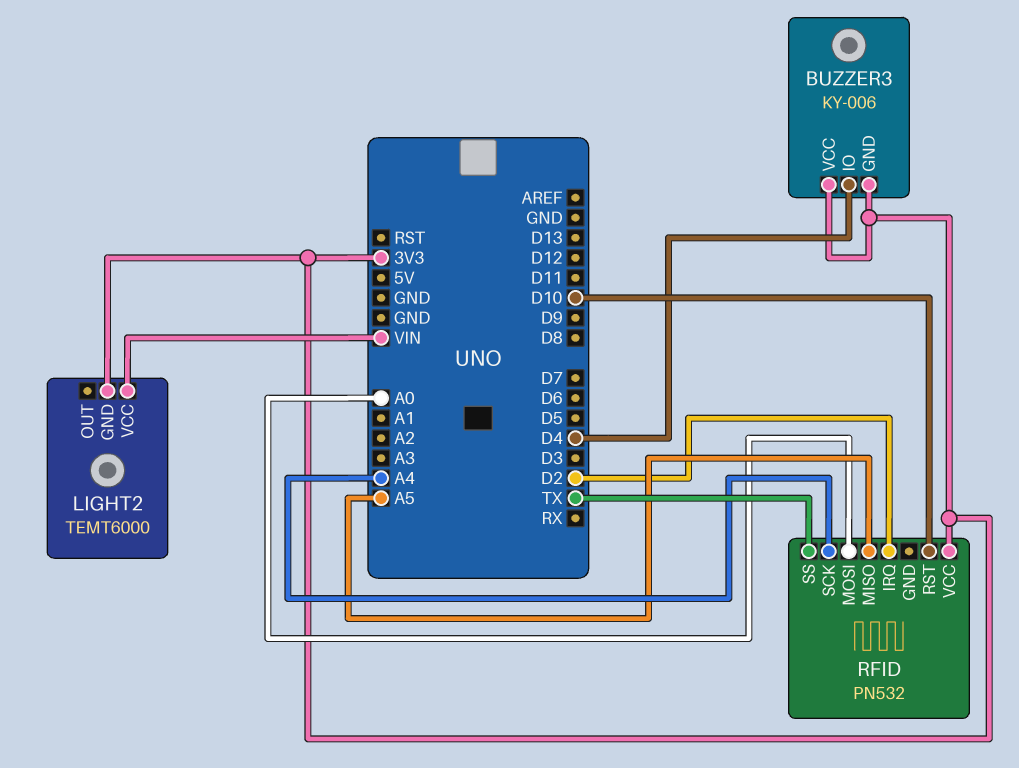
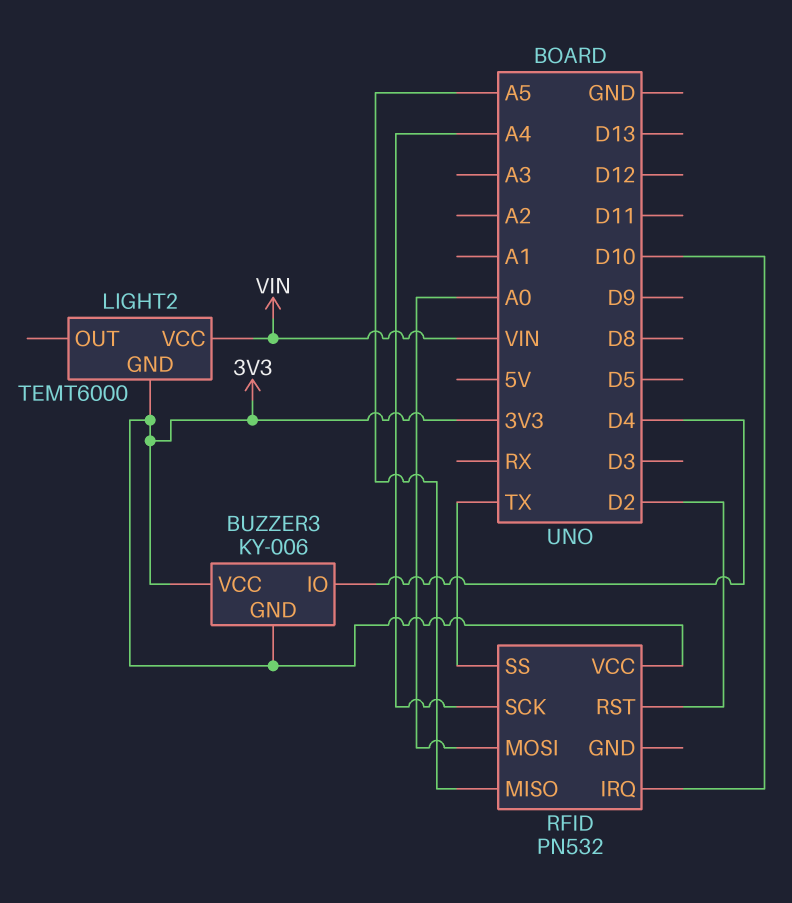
RFID pin IRQ: D2 -> D10
RFID pin RST: D10 -> D2

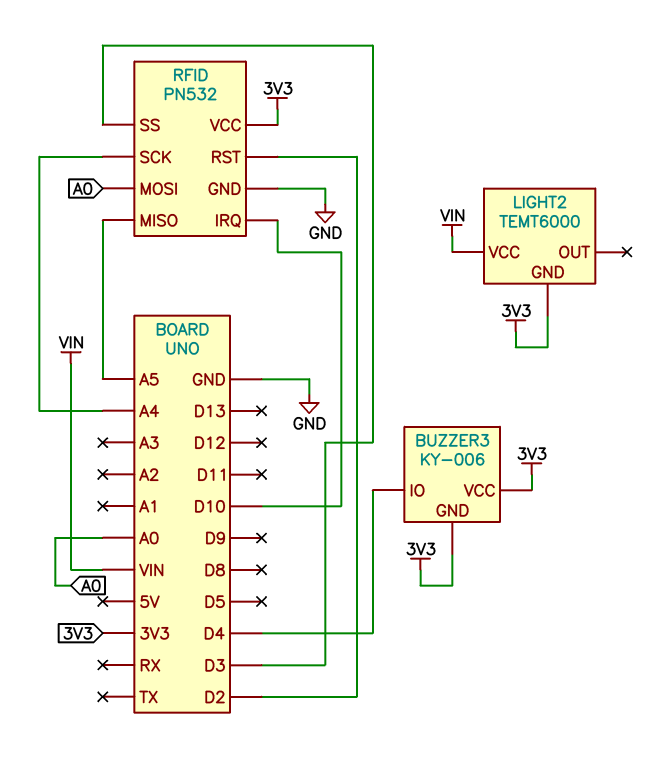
RFID pin GND: none -> GND
RFID pin SS: TX -> D3

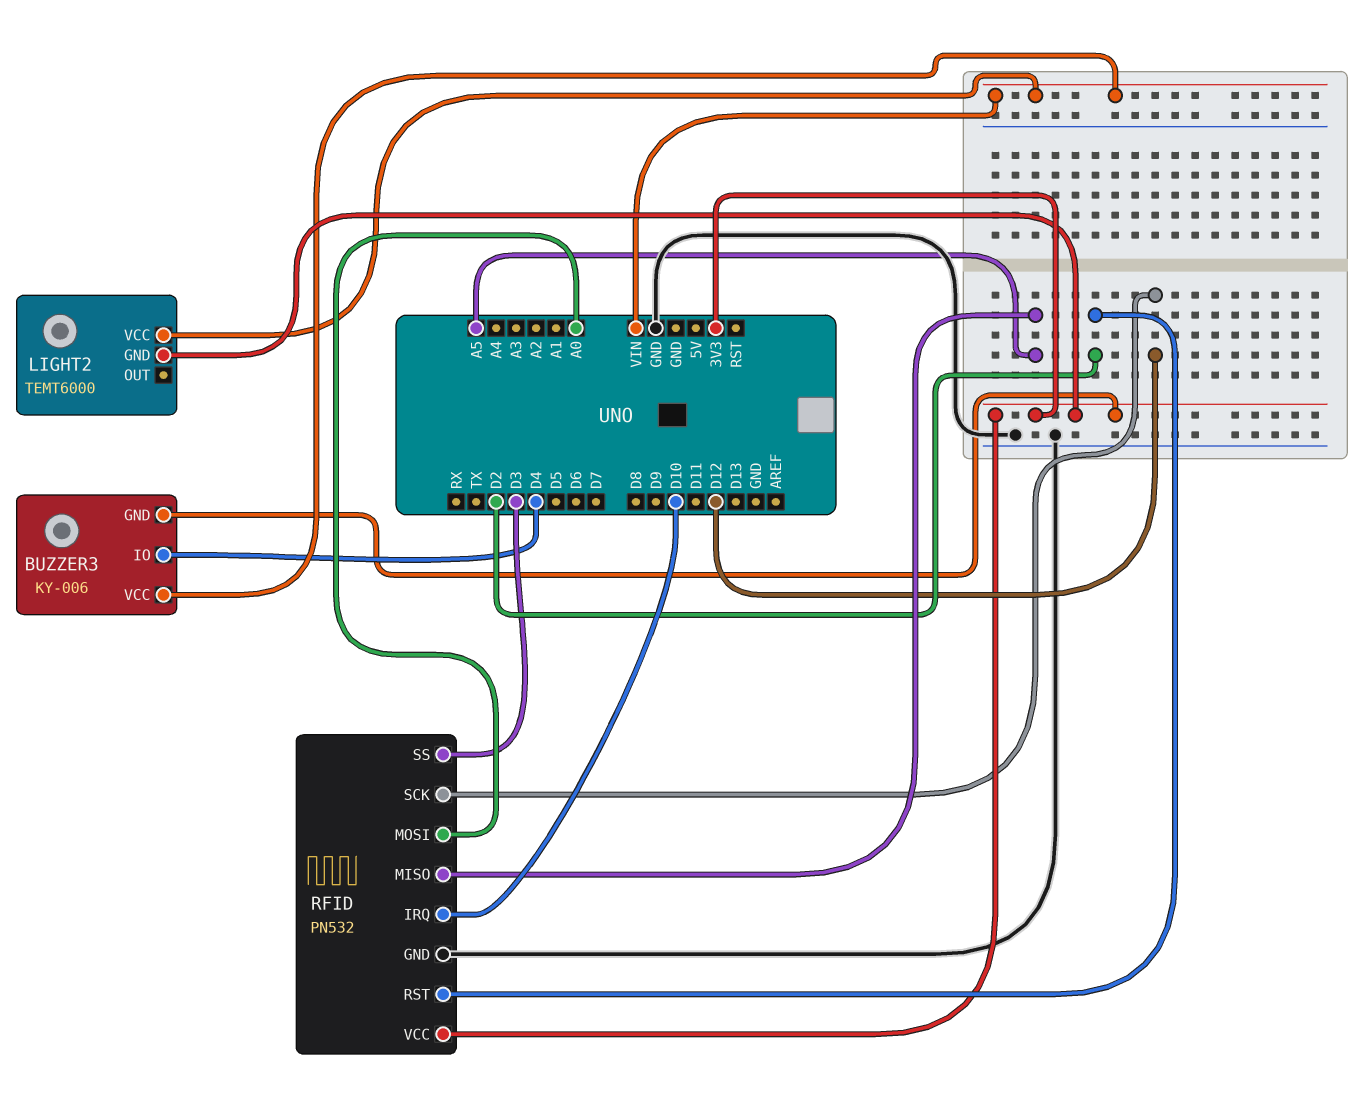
BUZZER3 pin VCC: 3V3 -> VIN
RFID pin SCK: A4 -> D12

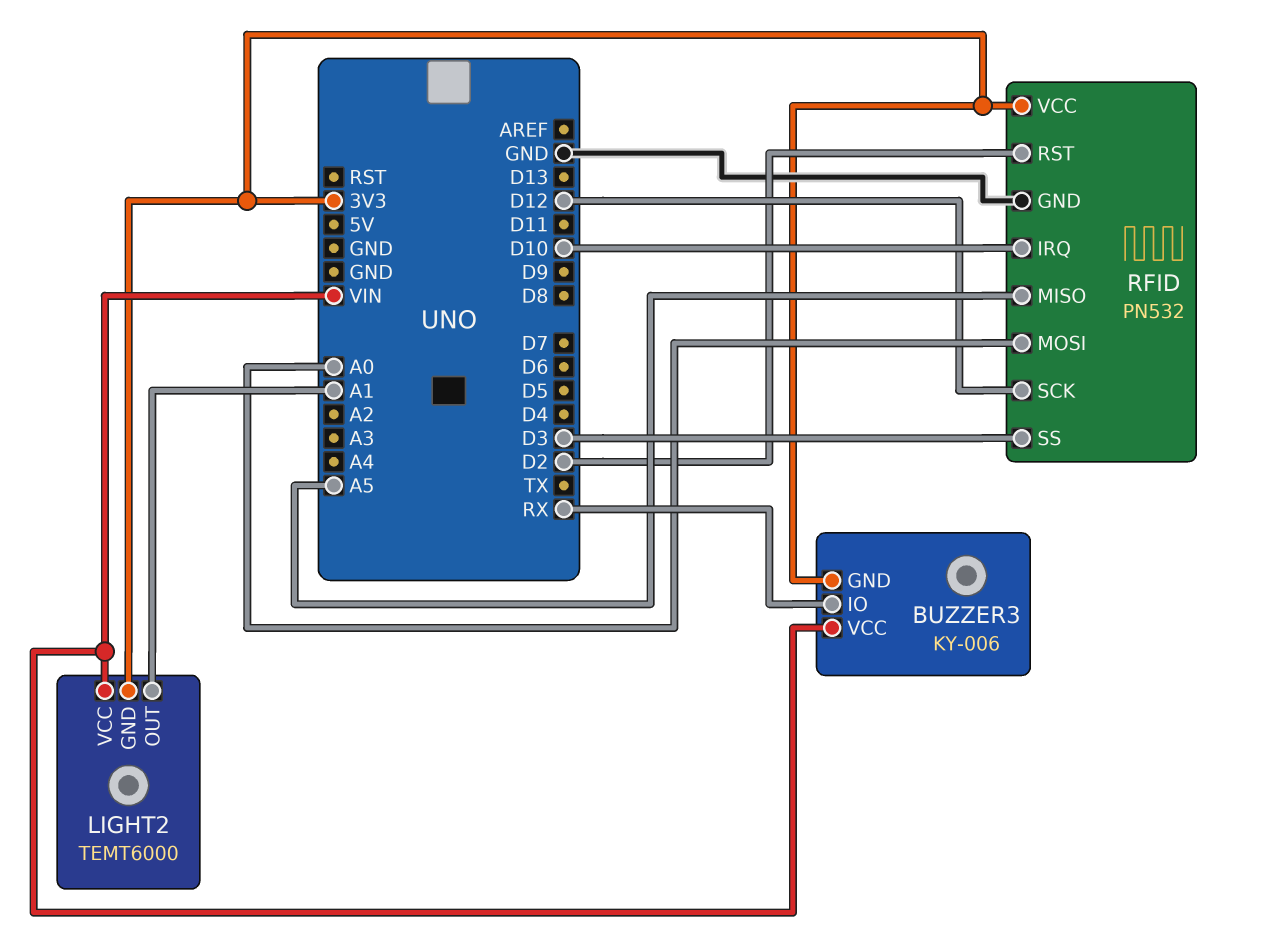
BUZZER3 pin IO: D4 -> RX
LIGHT2 pin OUT: none -> A1

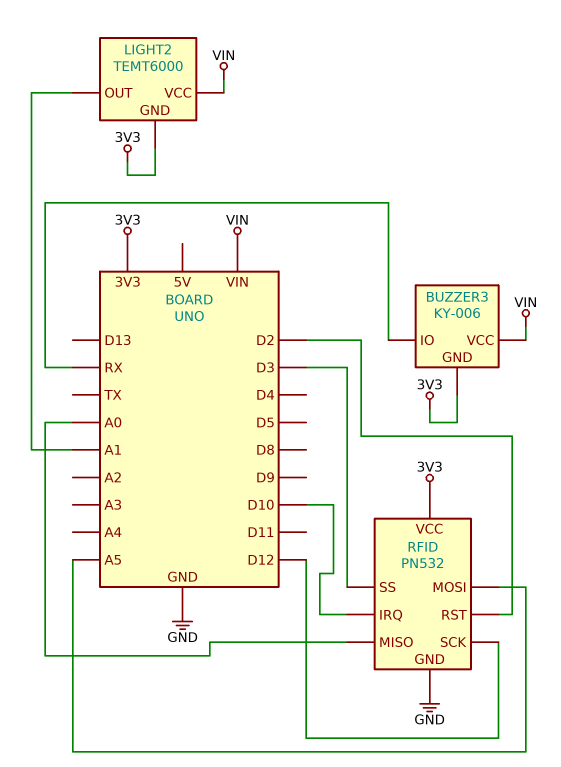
RFID pin MISO: A5 -> A0
RFID pin MOSI: A0 -> A5

